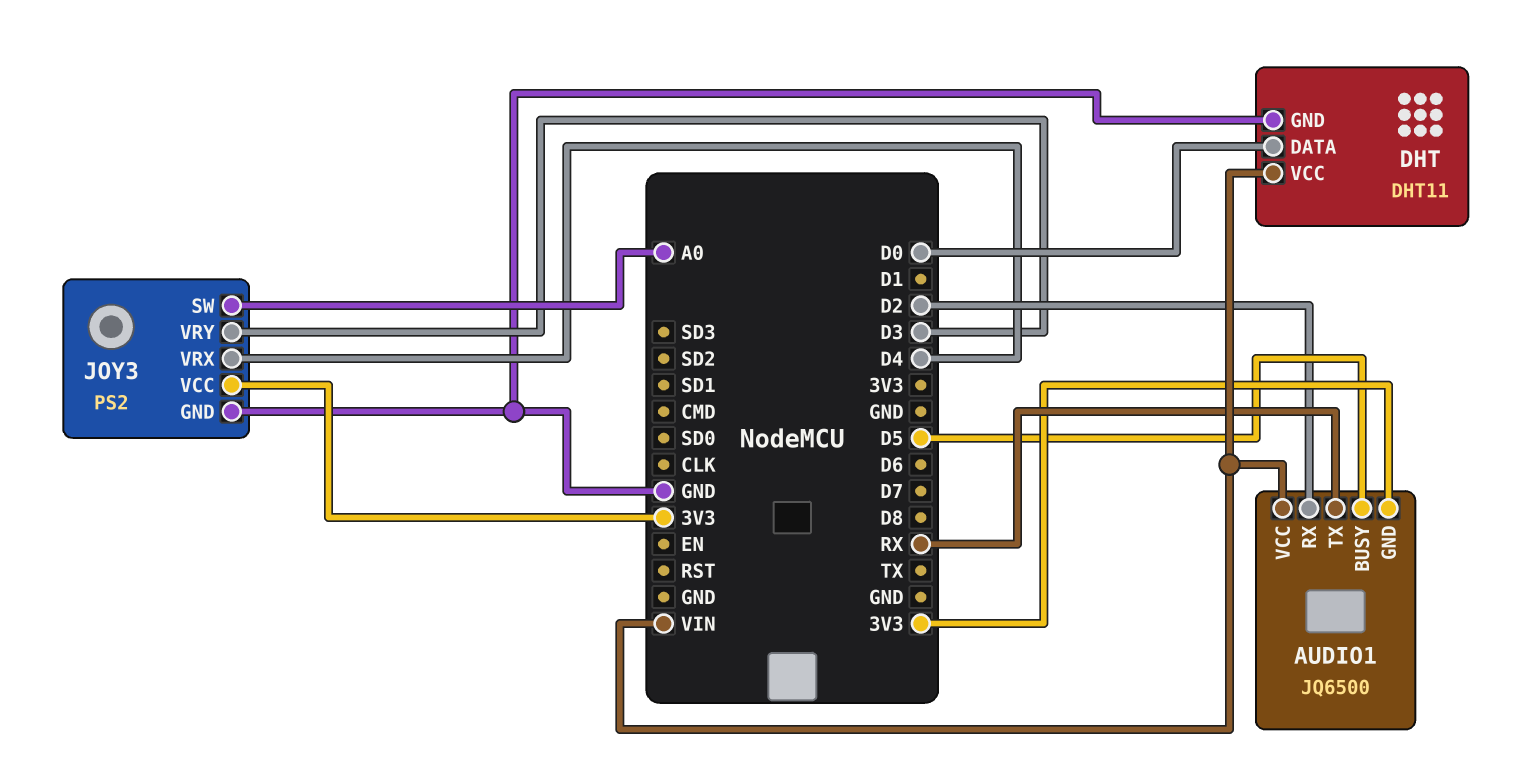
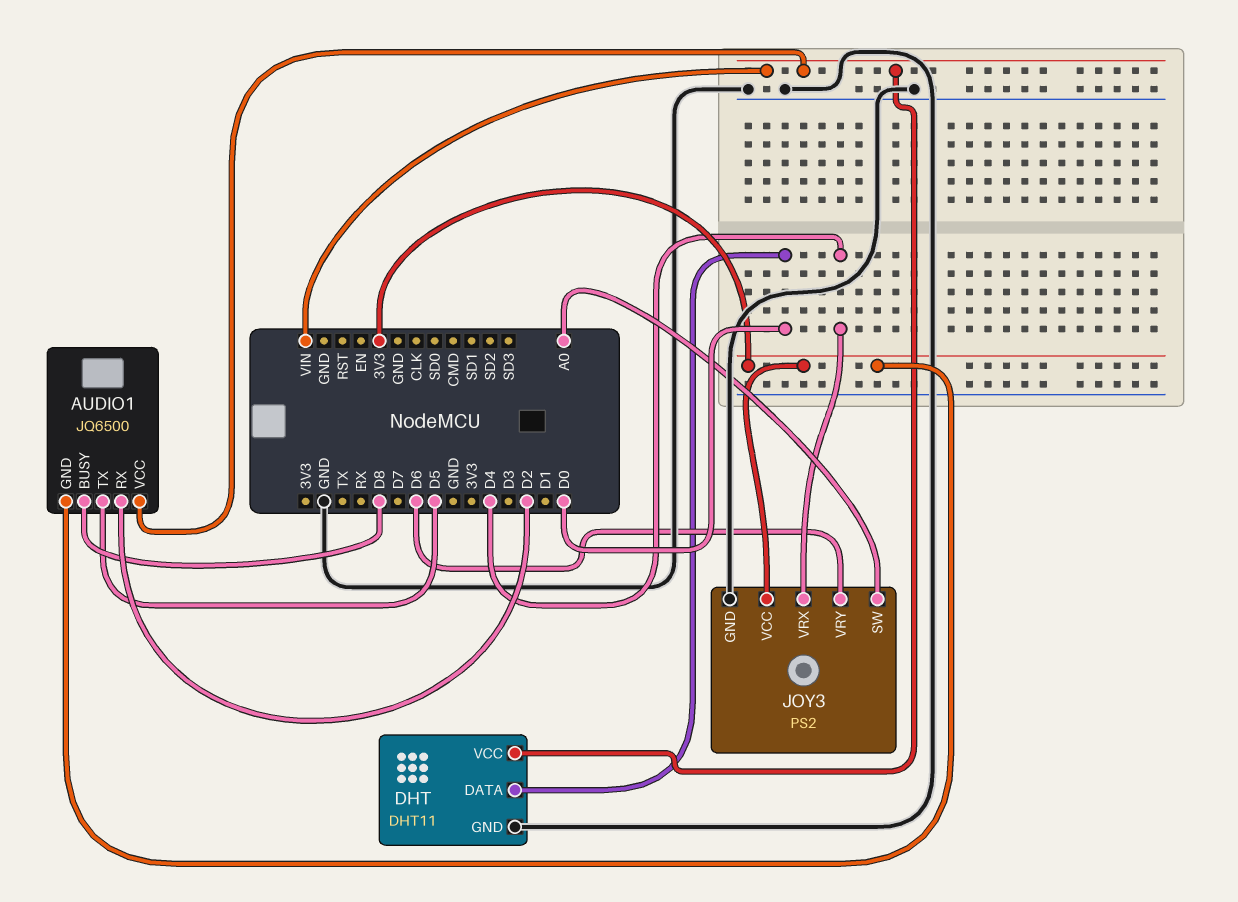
AUDIO1 pin BUSY: D5 -> D8
AUDIO1 pin TX: RX -> D5
JOY3 pin VRY: D3 -> D6

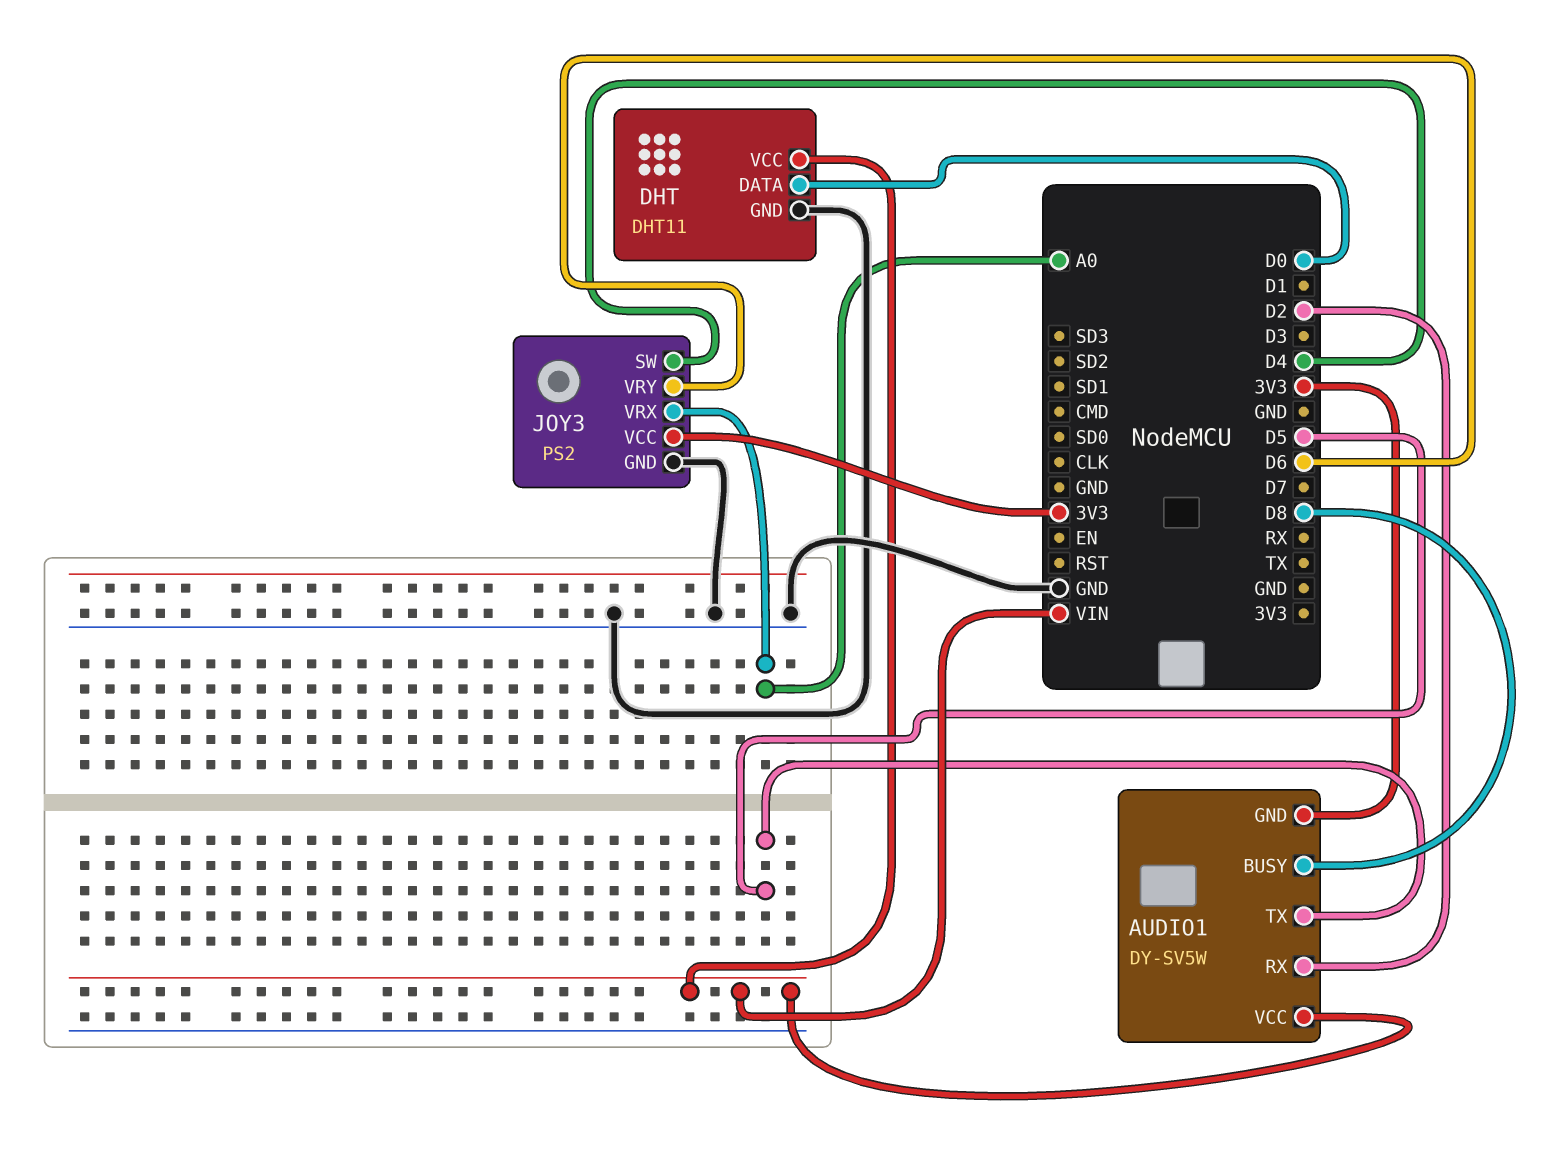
AUDIO1: JQ6500 -> DY-SV5W
JOY3 pin SW: A0 -> D4
JOY3 pin VRX: D4 -> A0

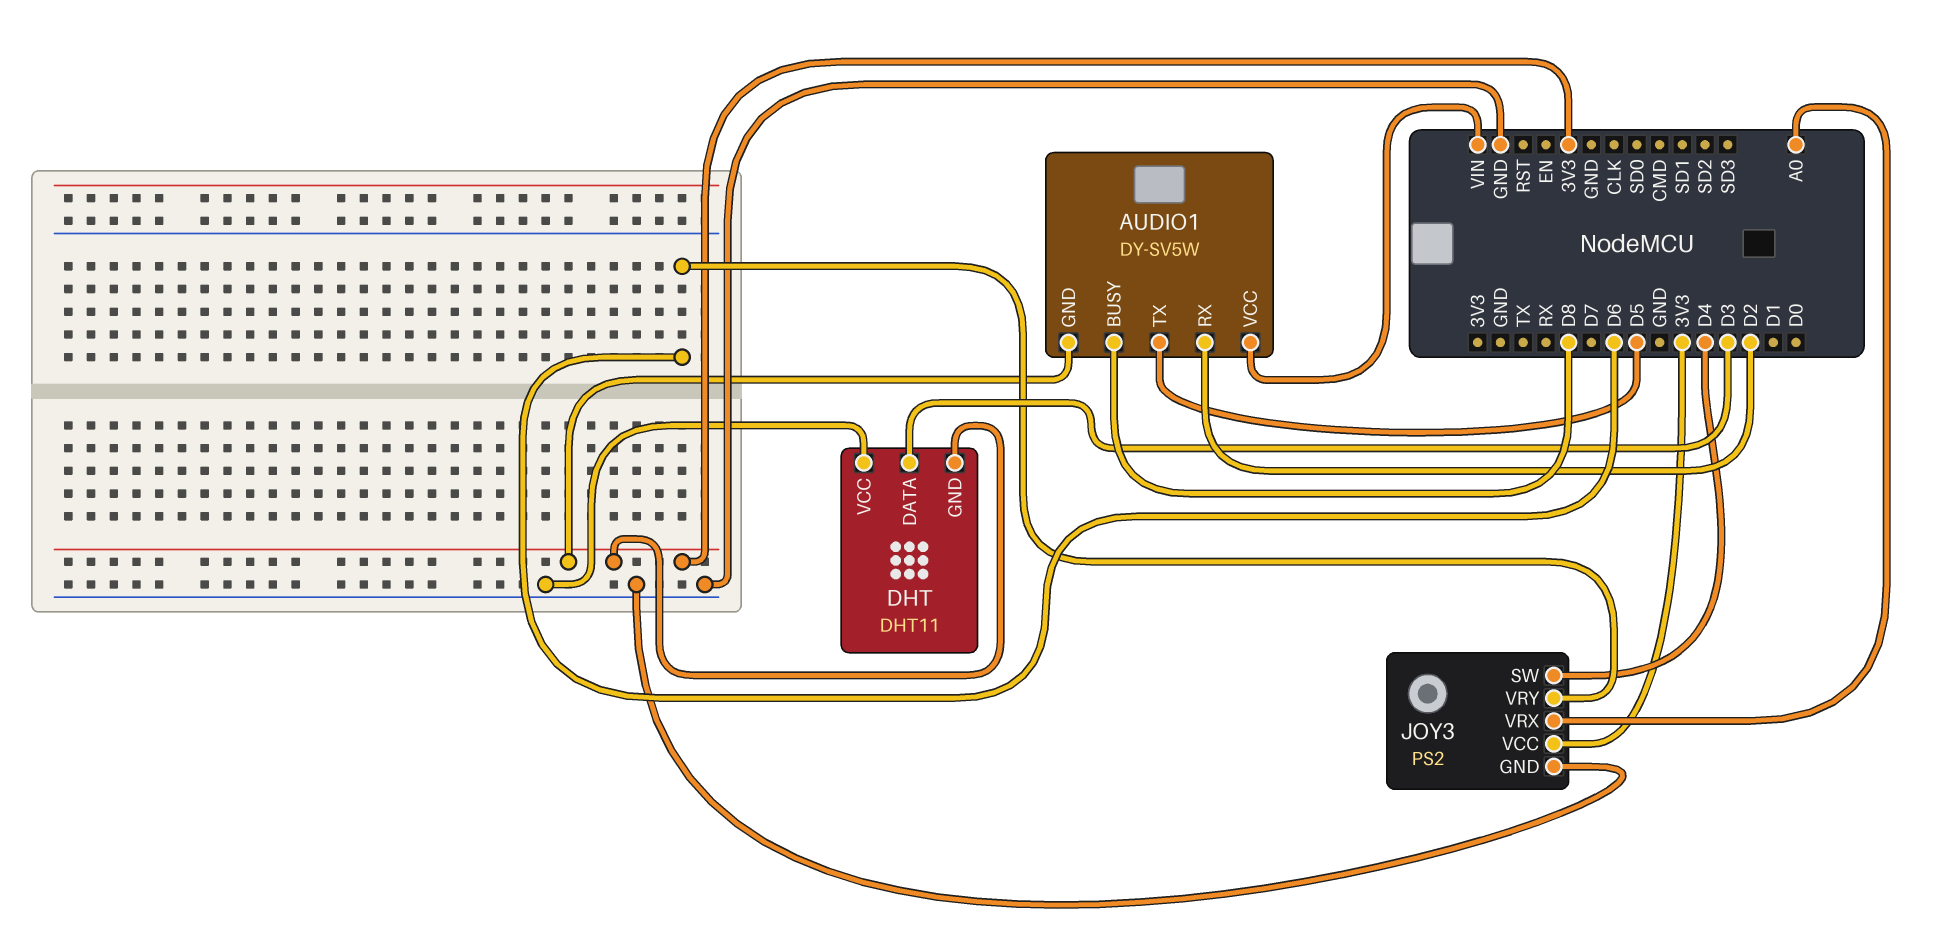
DHT pin DATA: D0 -> D3
DHT pin GND: GND -> 3V3
DHT pin VCC: VIN -> GND

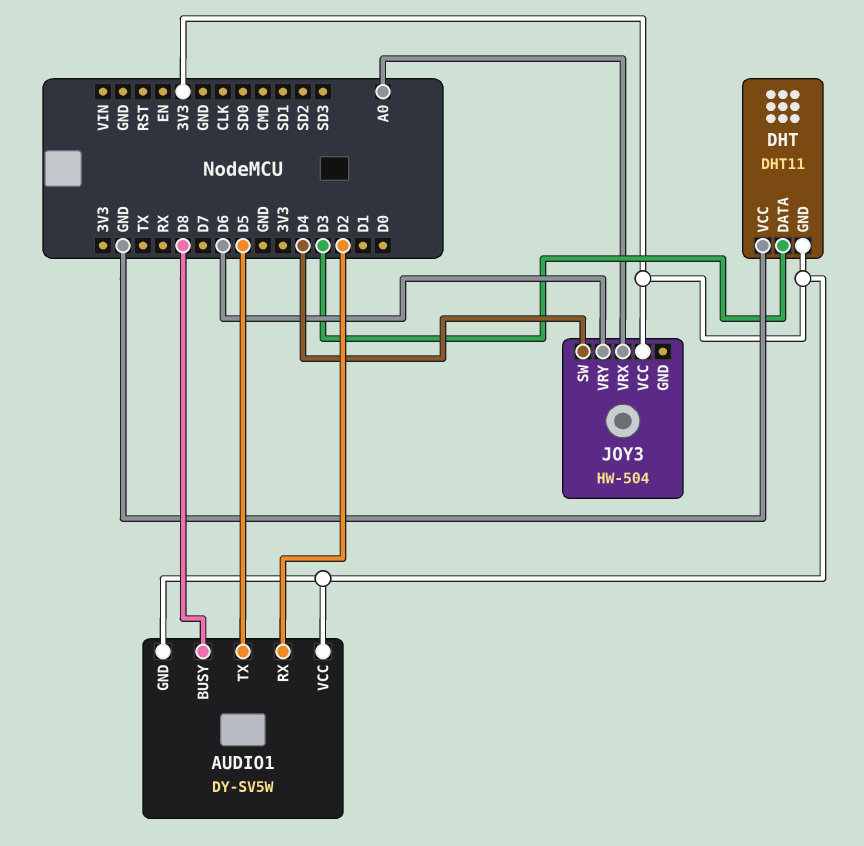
AUDIO1 pin VCC: VIN -> 3V3
JOY3: PS2 -> HW-504
JOY3 pin GND: GND -> none

